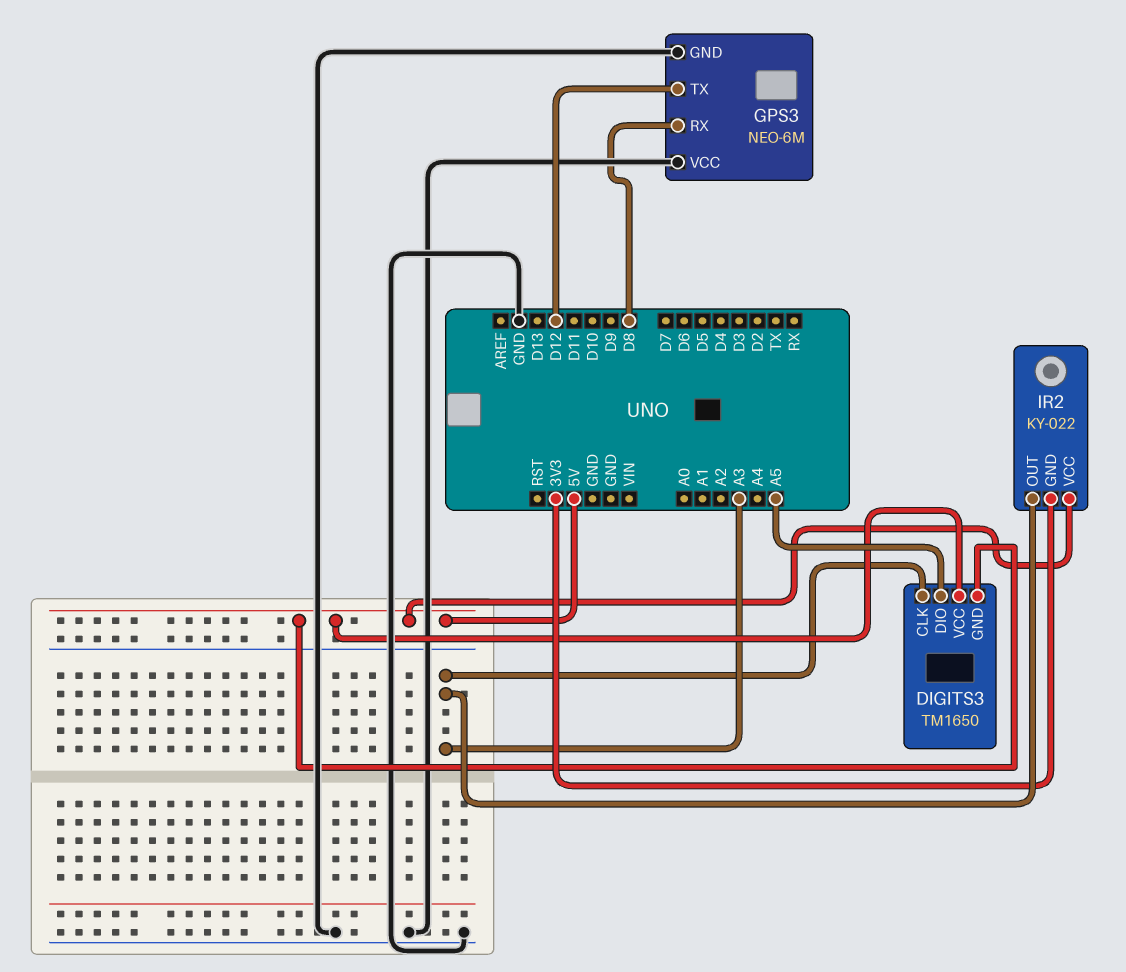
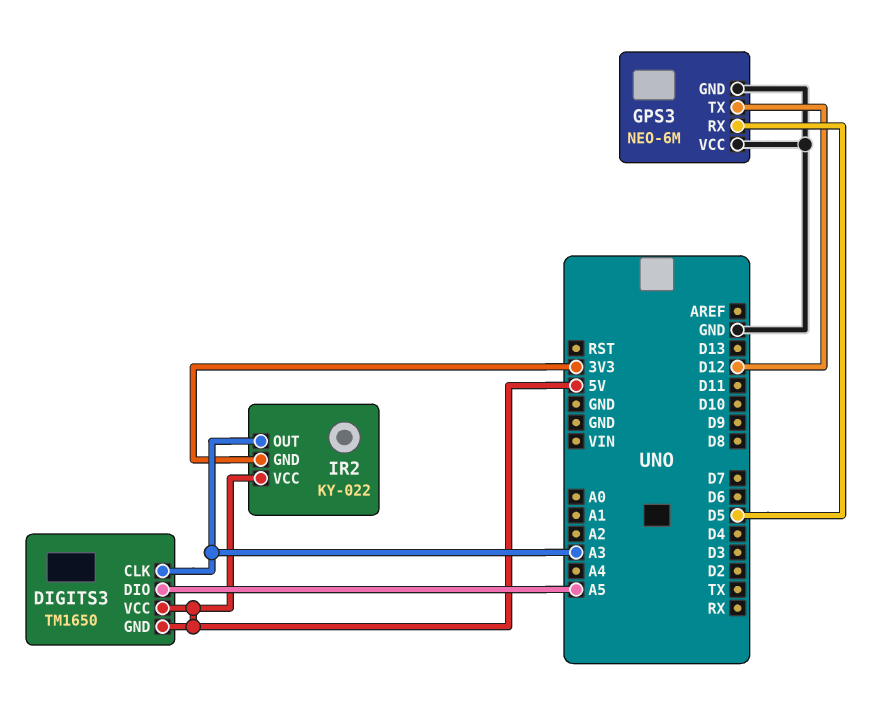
GPS3 pin RX: D8 -> D5

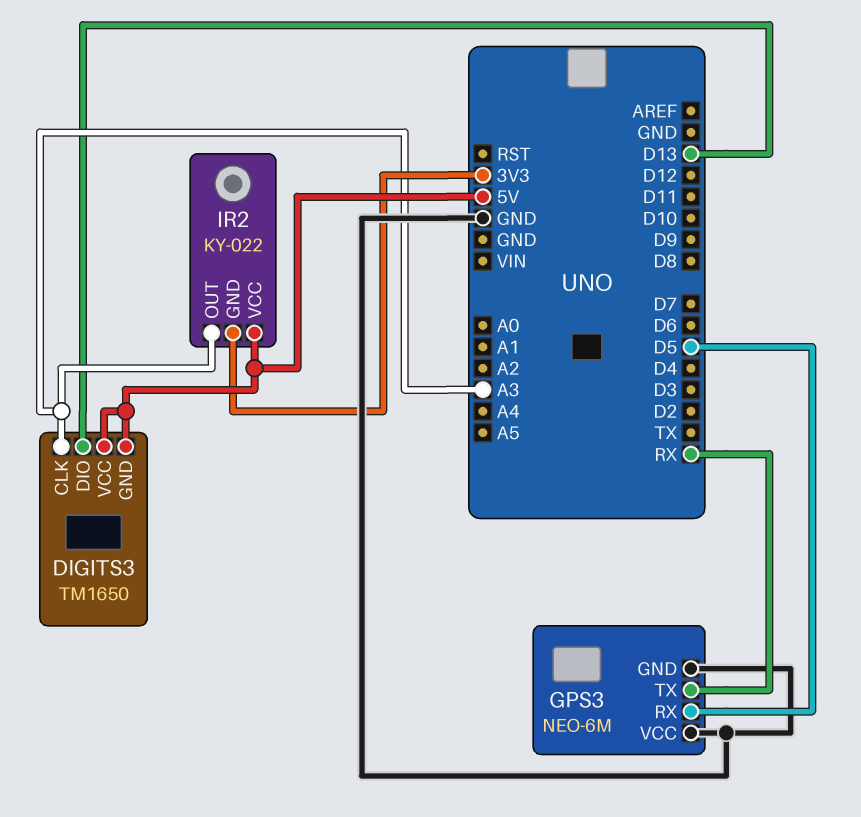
DIGITS3 pin DIO: A5 -> D13
GPS3 pin TX: D12 -> RX

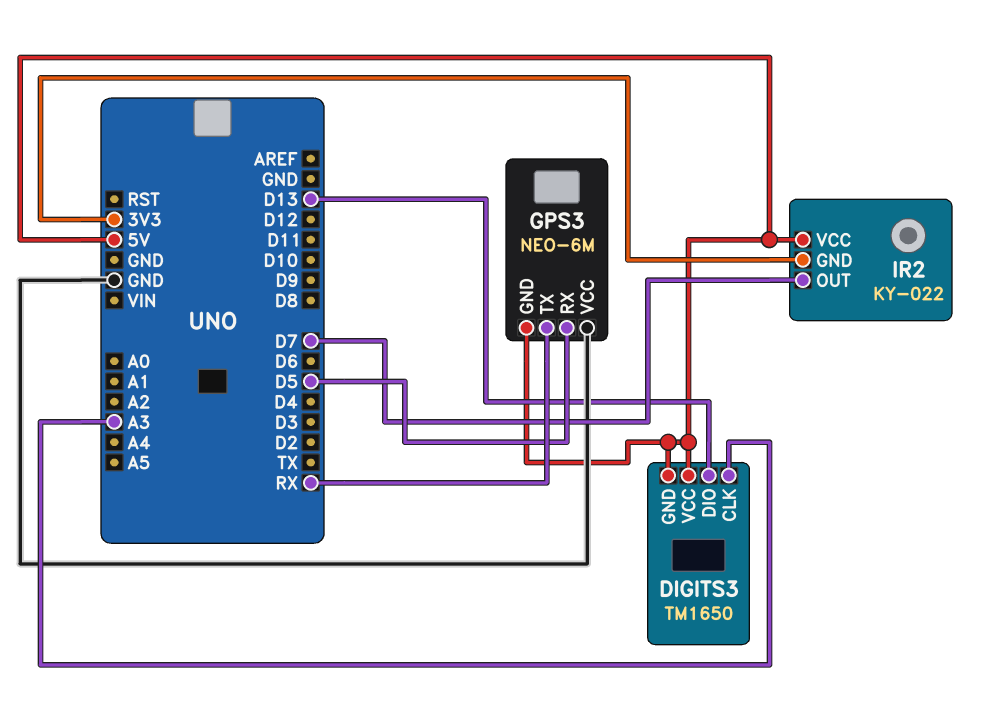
GPS3 pin GND: GND -> 5V
IR2 pin OUT: A3 -> D7

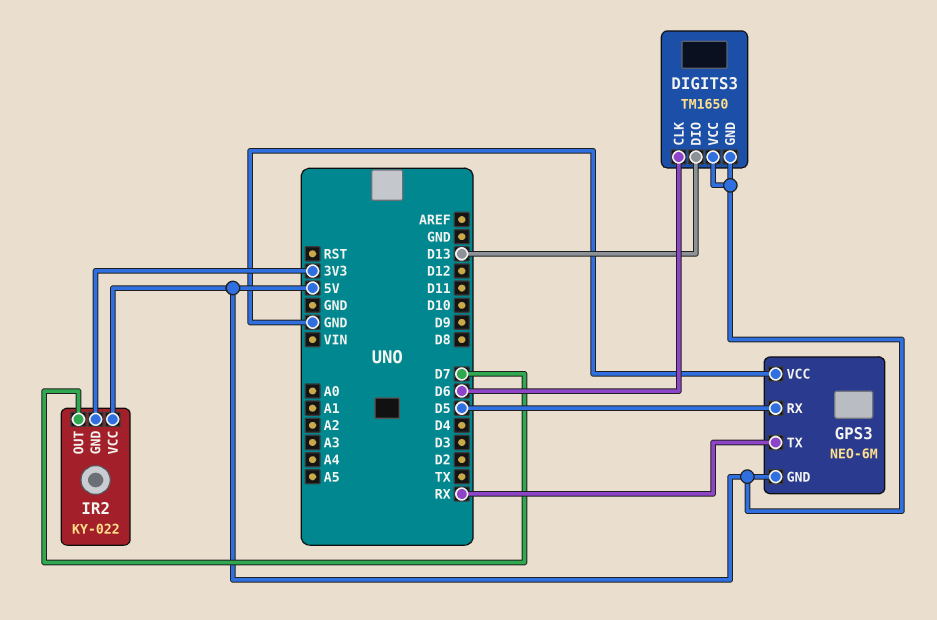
DIGITS3 pin CLK: A3 -> D6

